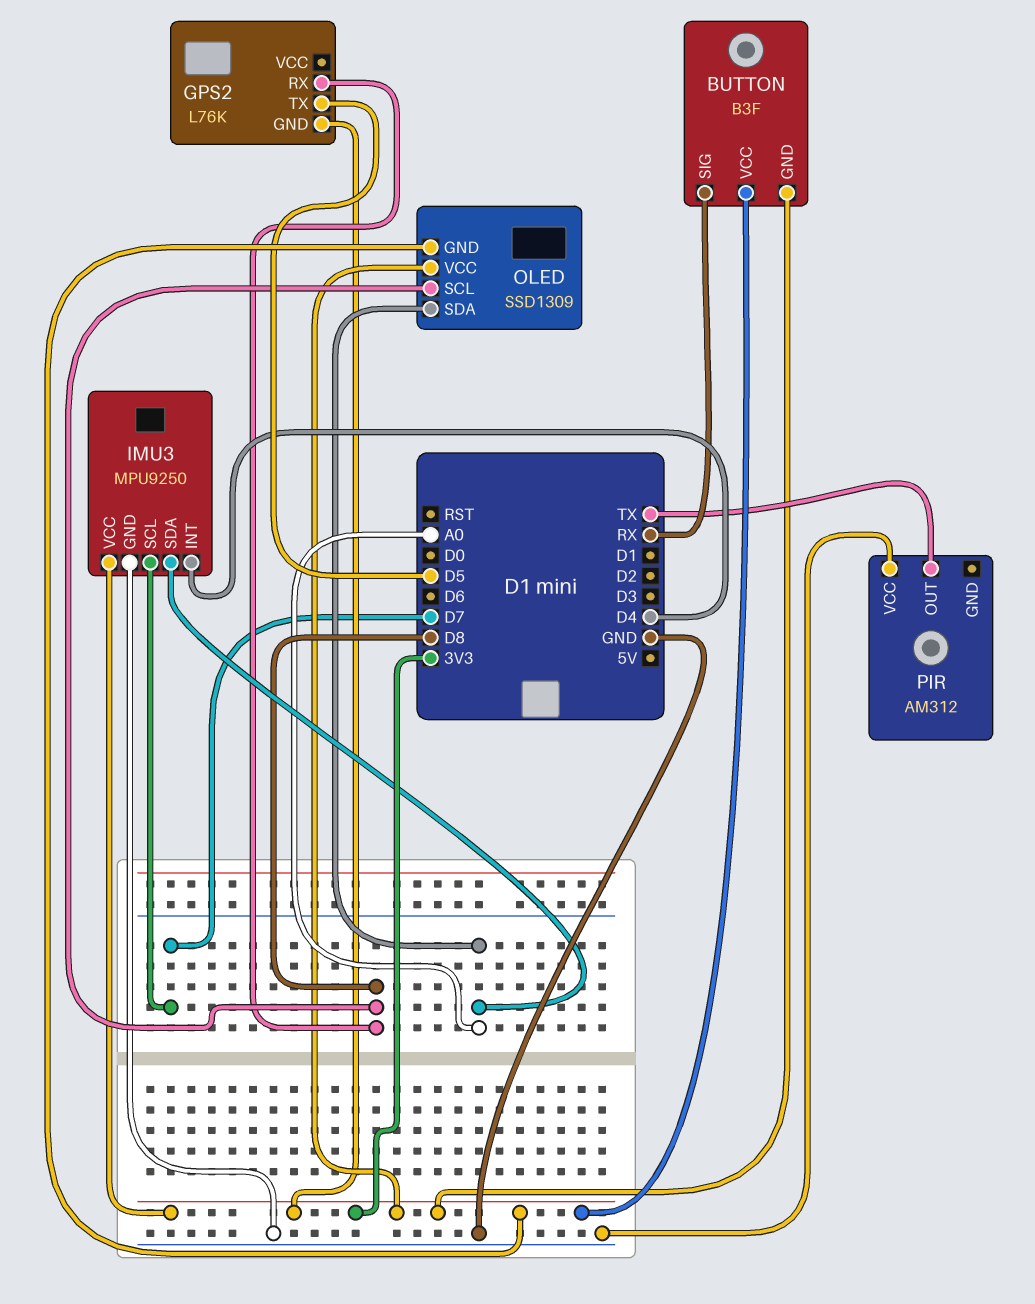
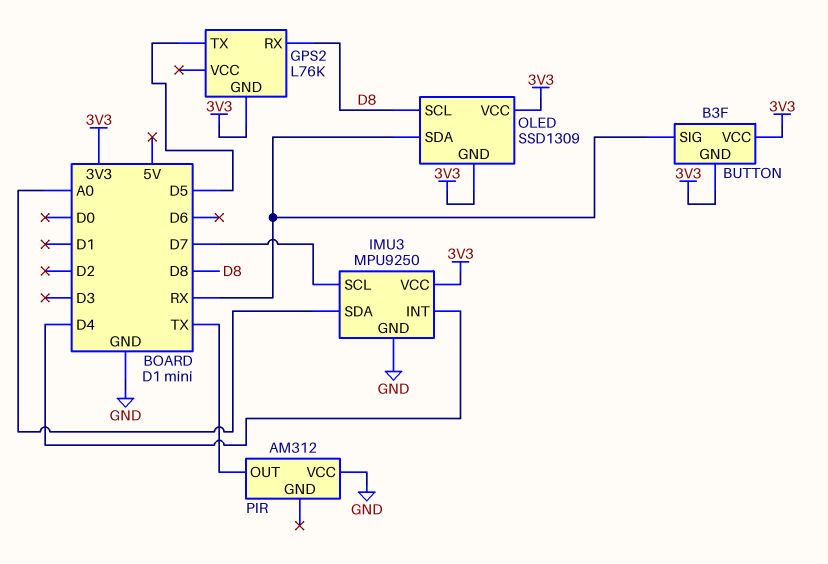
OLED pin SDA: A0 -> RX

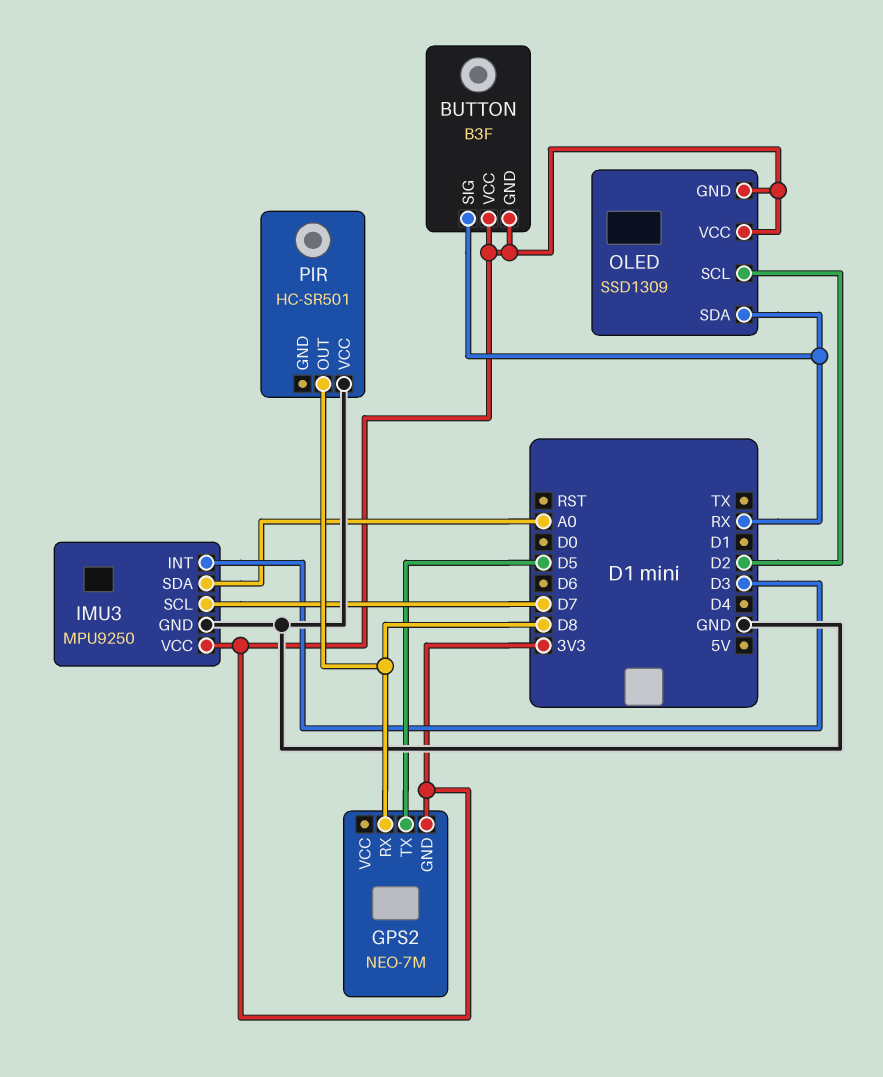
GPS2: L76K -> NEO-7M
IMU3 pin INT: D4 -> D3
OLED pin SCL: D8 -> D2
PIR: AM312 -> HC-SR501
PIR pin OUT: TX -> D8

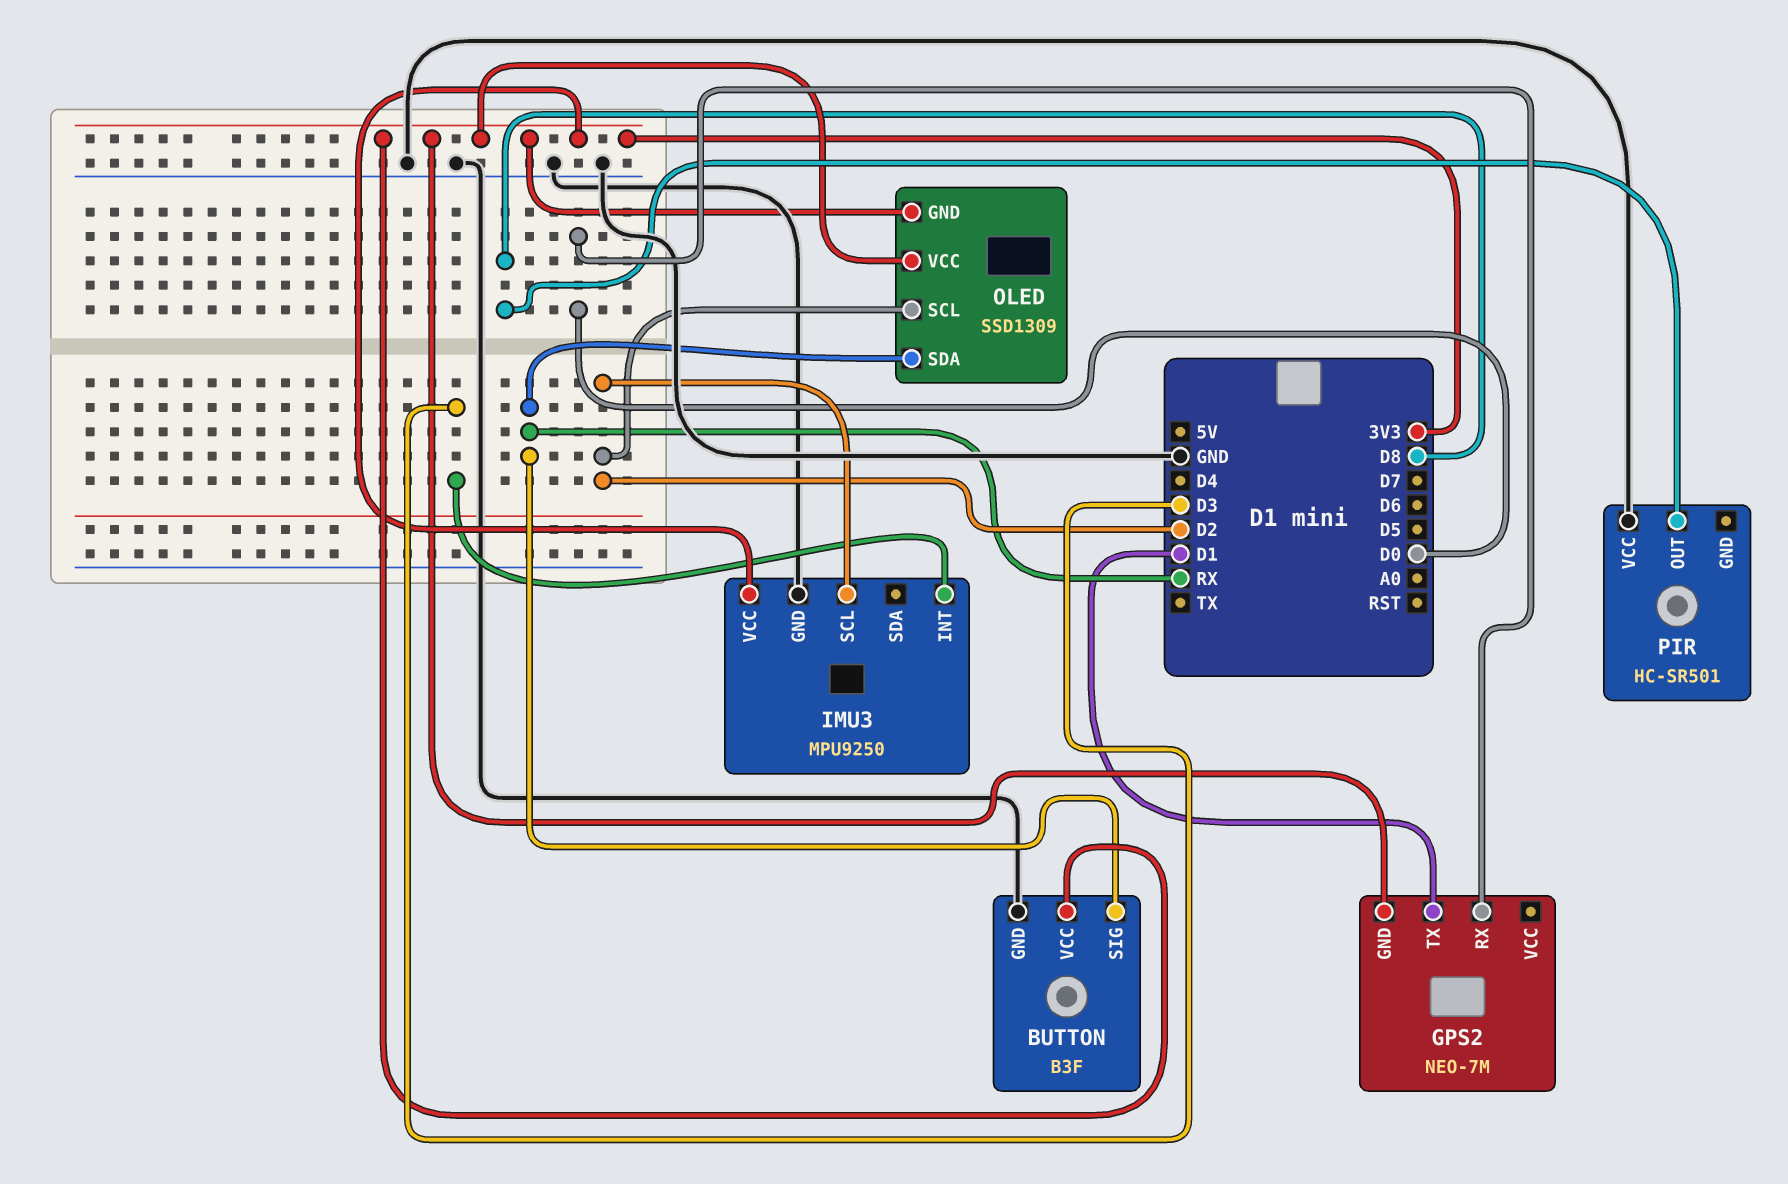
BUTTON pin GND: 3V3 -> GND
GPS2 pin RX: D8 -> D0
GPS2 pin TX: D5 -> D1
IMU3 pin SCL: D7 -> D2
IMU3 pin SDA: A0 -> none

